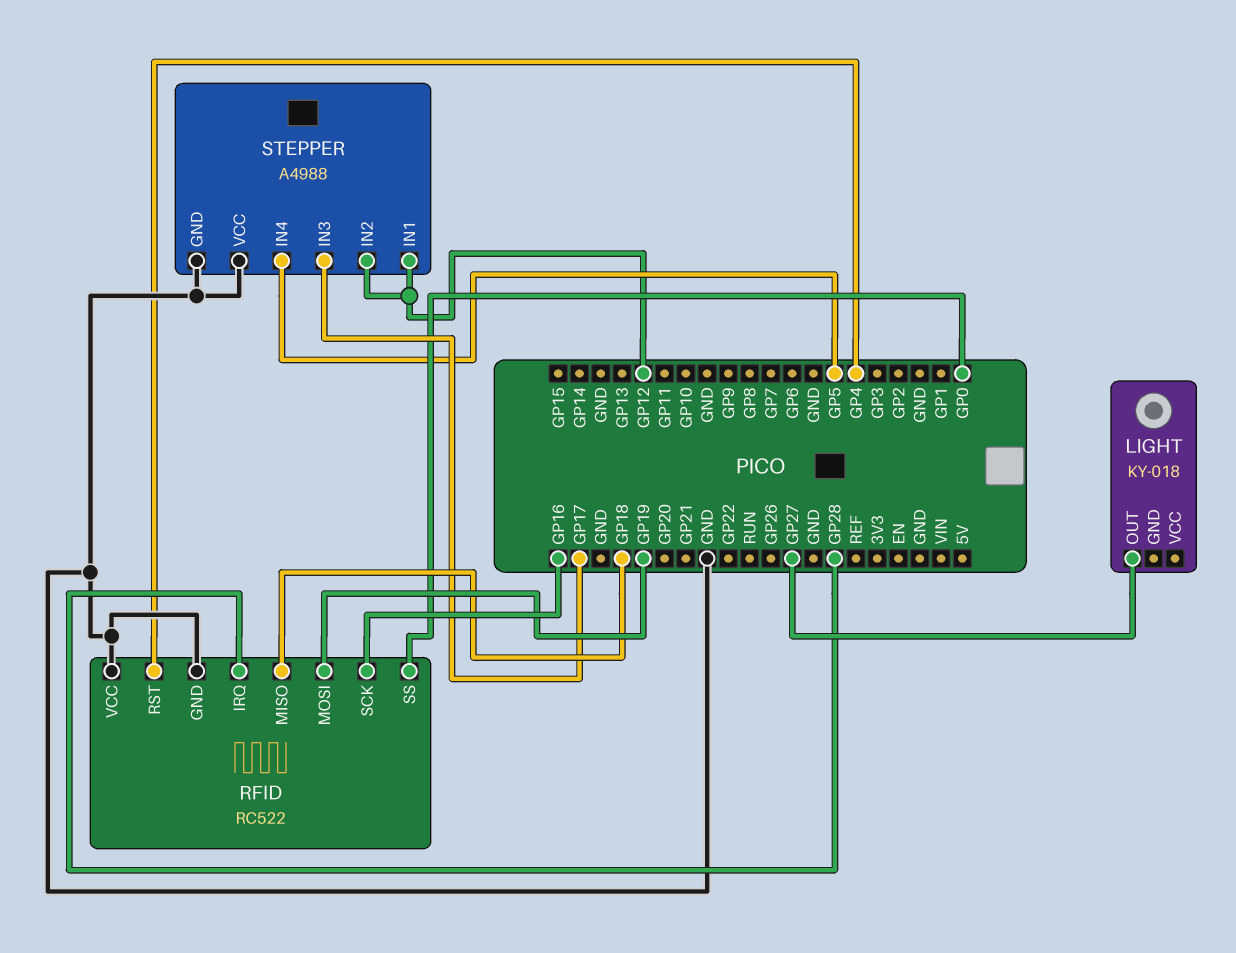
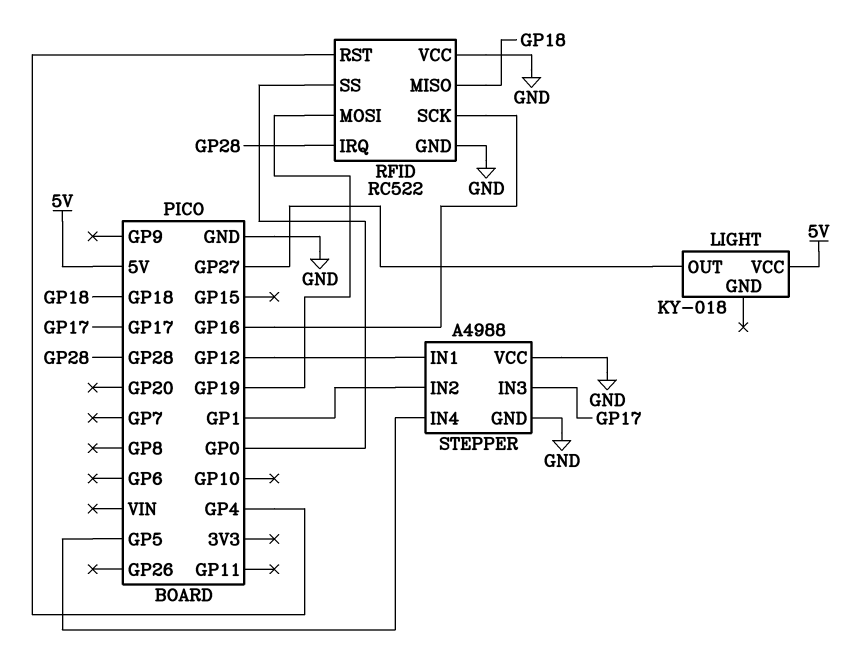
LIGHT pin VCC: none -> 5V
STEPPER pin IN2: GP12 -> GP1

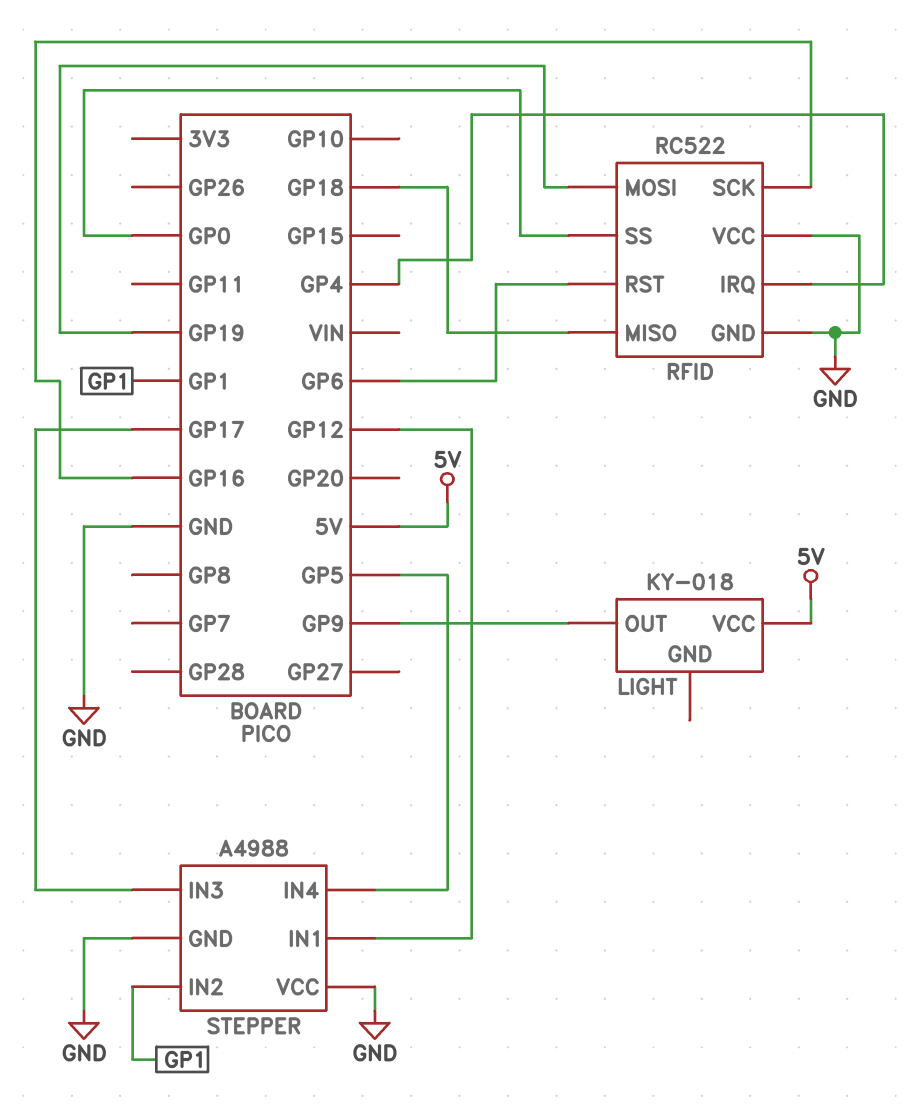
LIGHT pin OUT: GP27 -> GP9
RFID pin IRQ: GP28 -> GP4
RFID pin RST: GP4 -> GP6

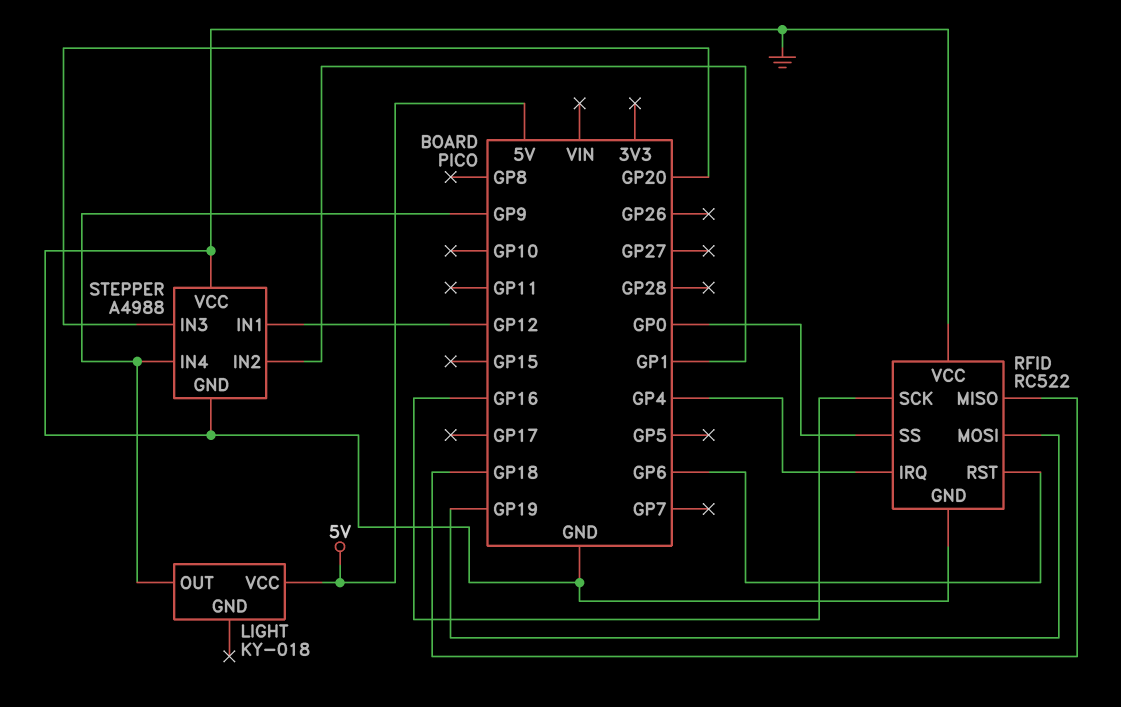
STEPPER pin IN3: GP17 -> GP20
STEPPER pin IN4: GP5 -> GP9

